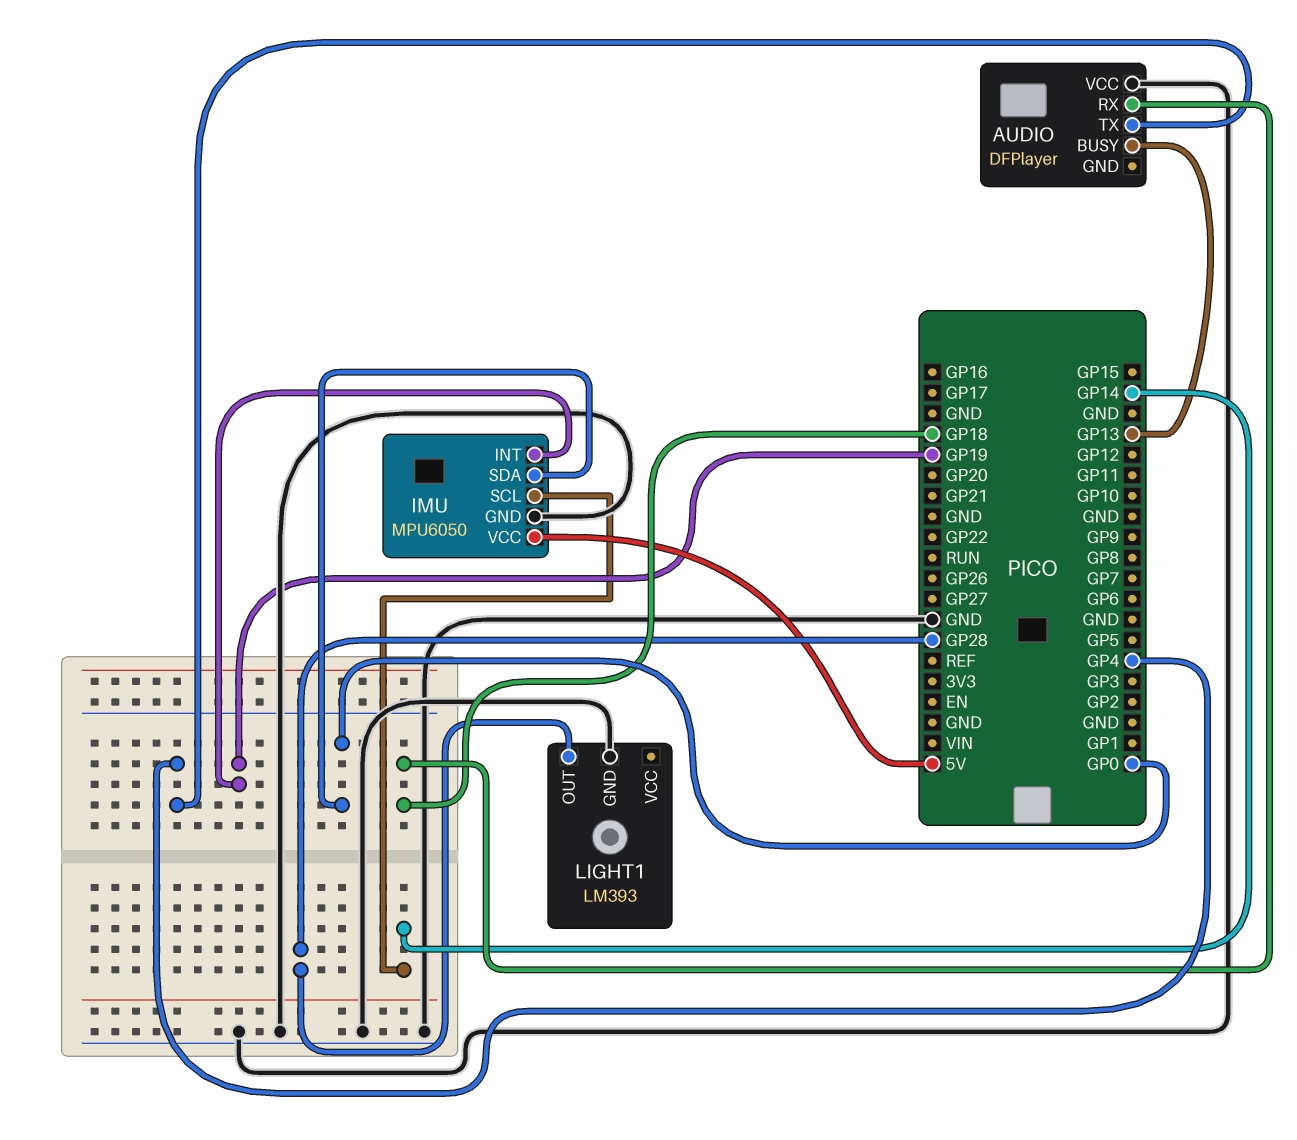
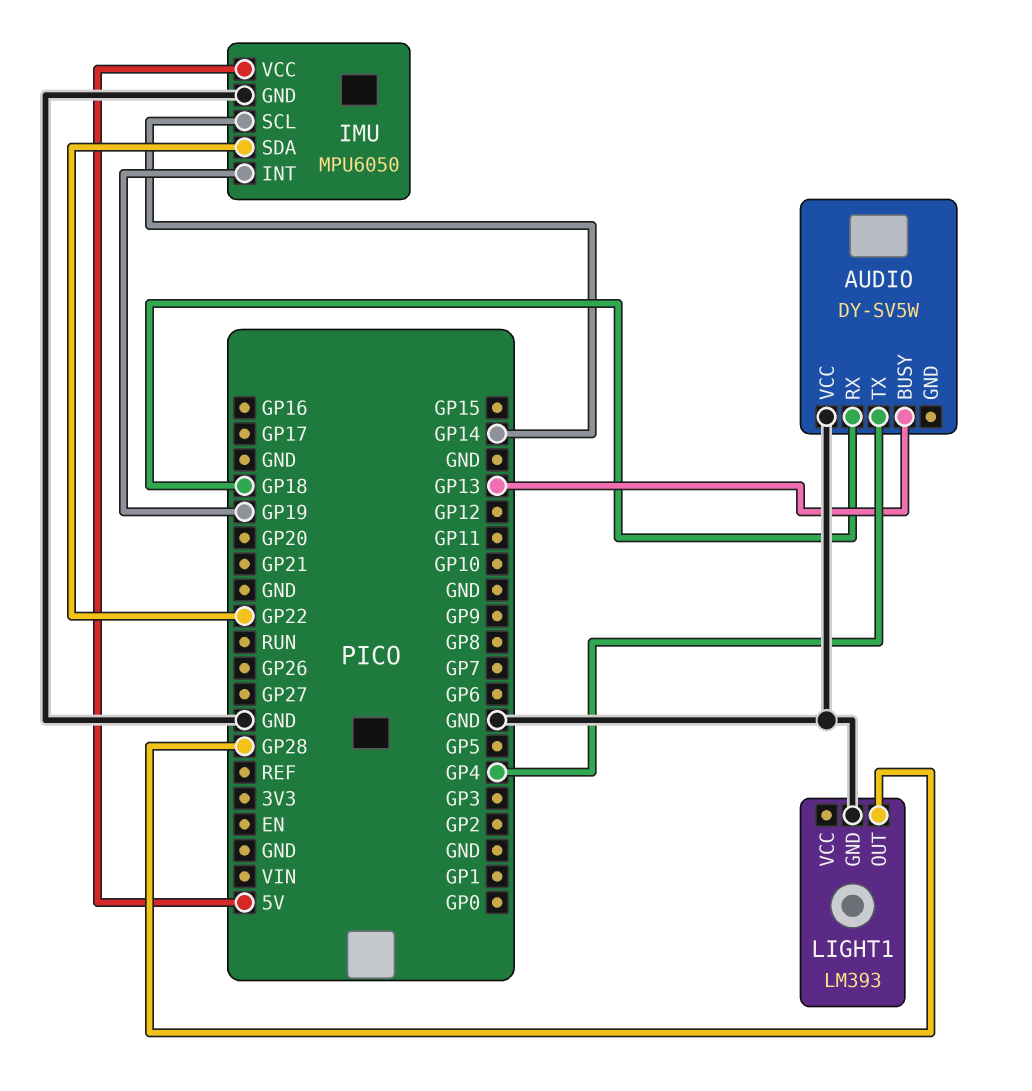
AUDIO: DFPlayer -> DY-SV5W
IMU pin SDA: GP0 -> GP22

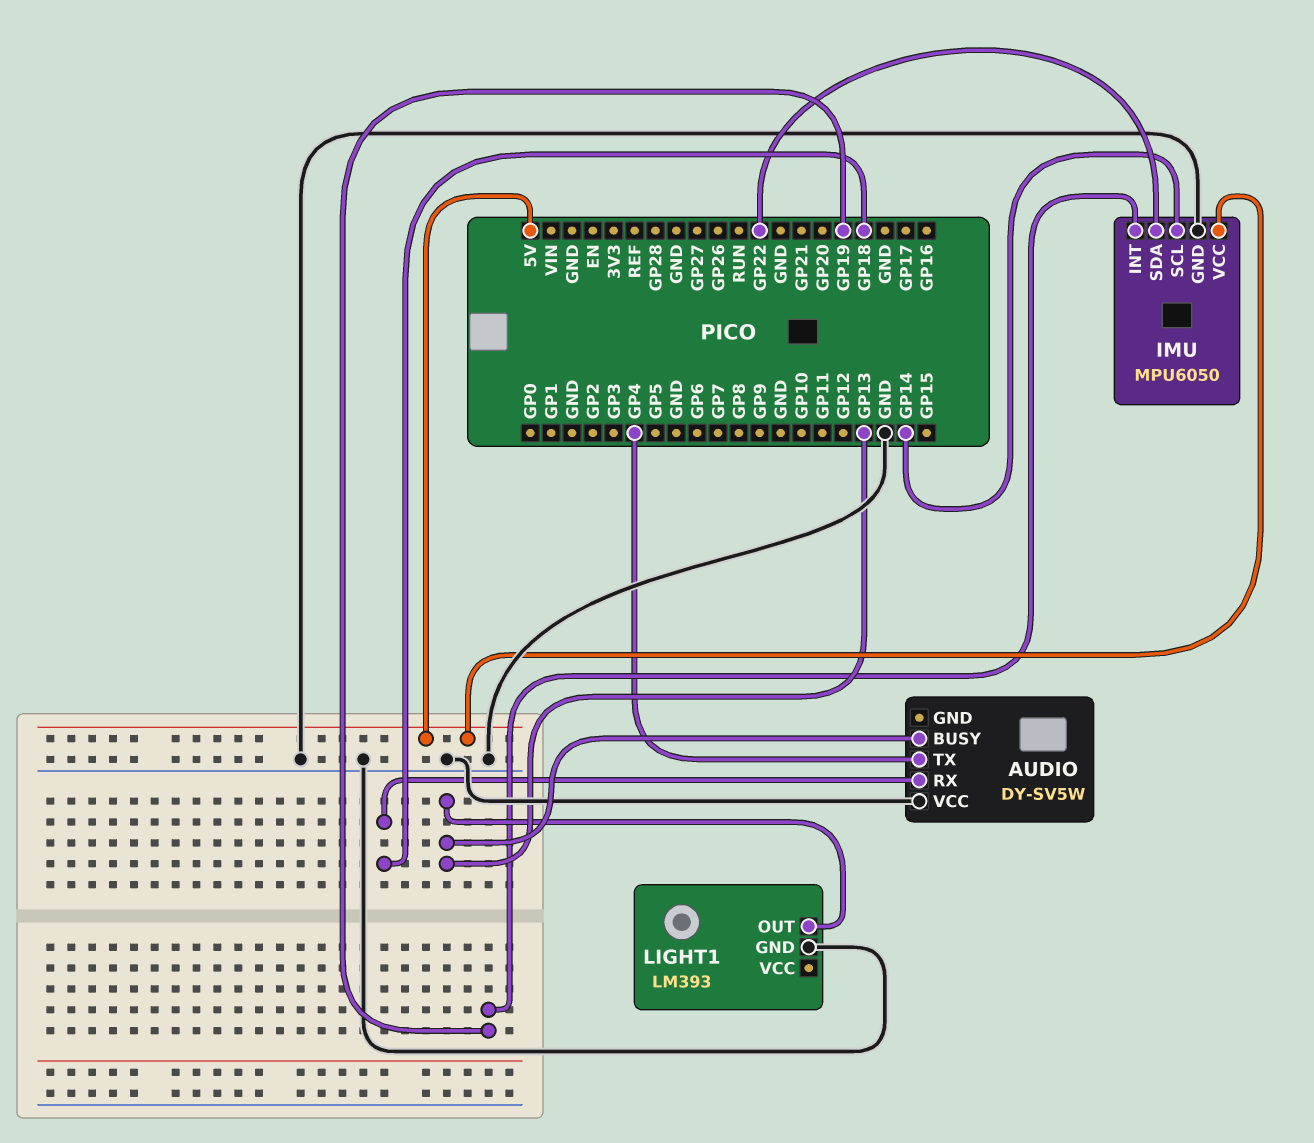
LIGHT1 pin OUT: GP28 -> GP13

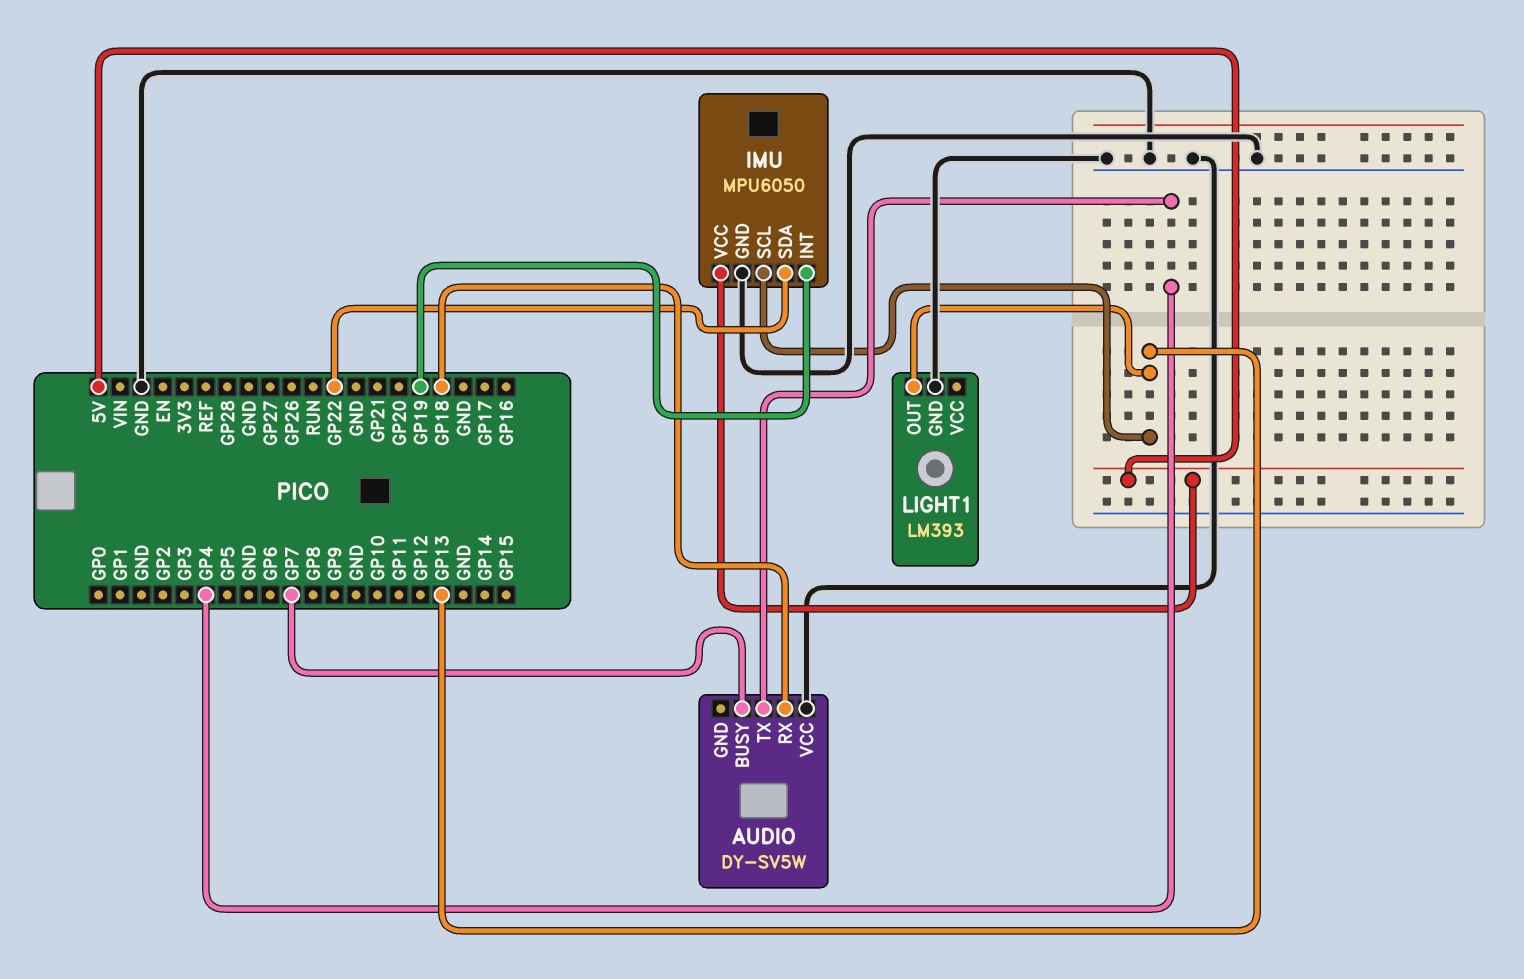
AUDIO pin BUSY: GP13 -> GP7
IMU pin SCL: GP14 -> GP13

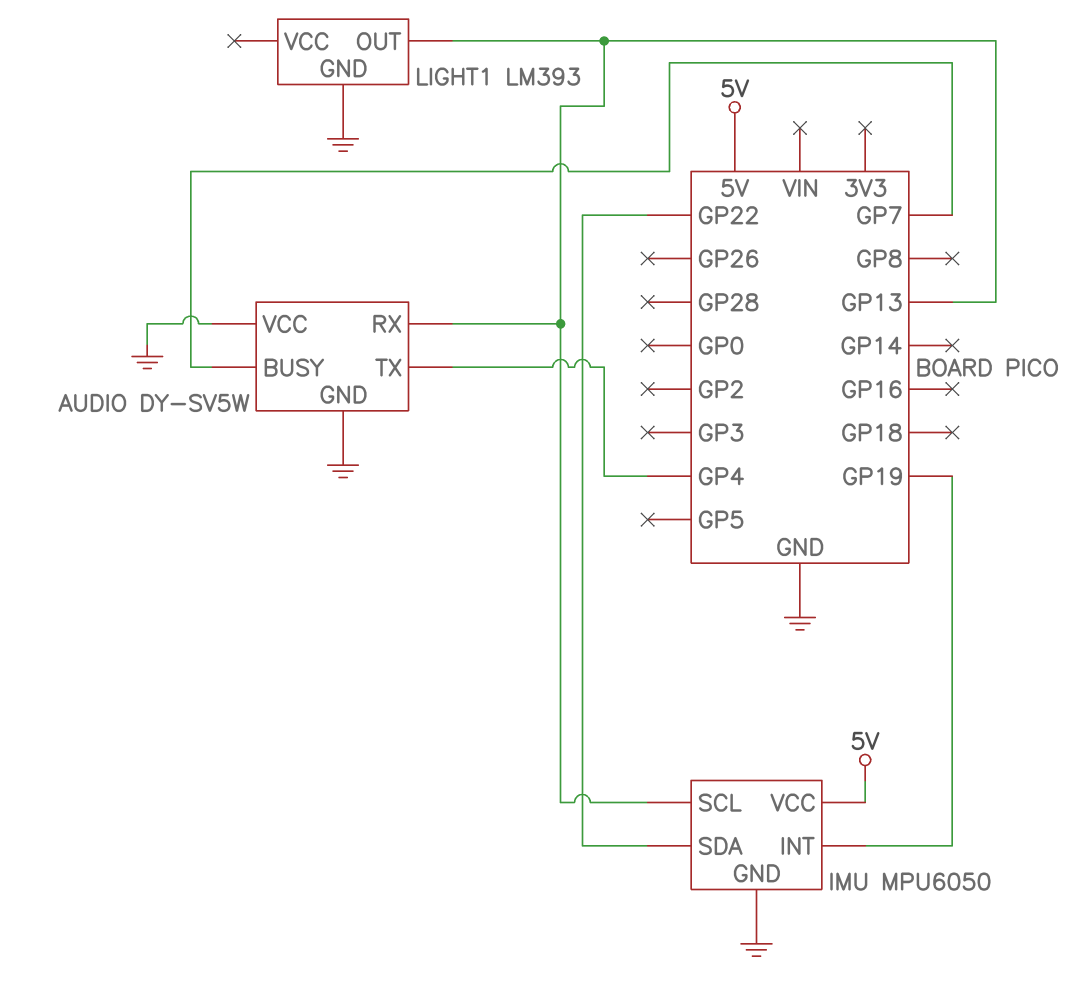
AUDIO pin GND: none -> GND
AUDIO pin RX: GP18 -> GP13

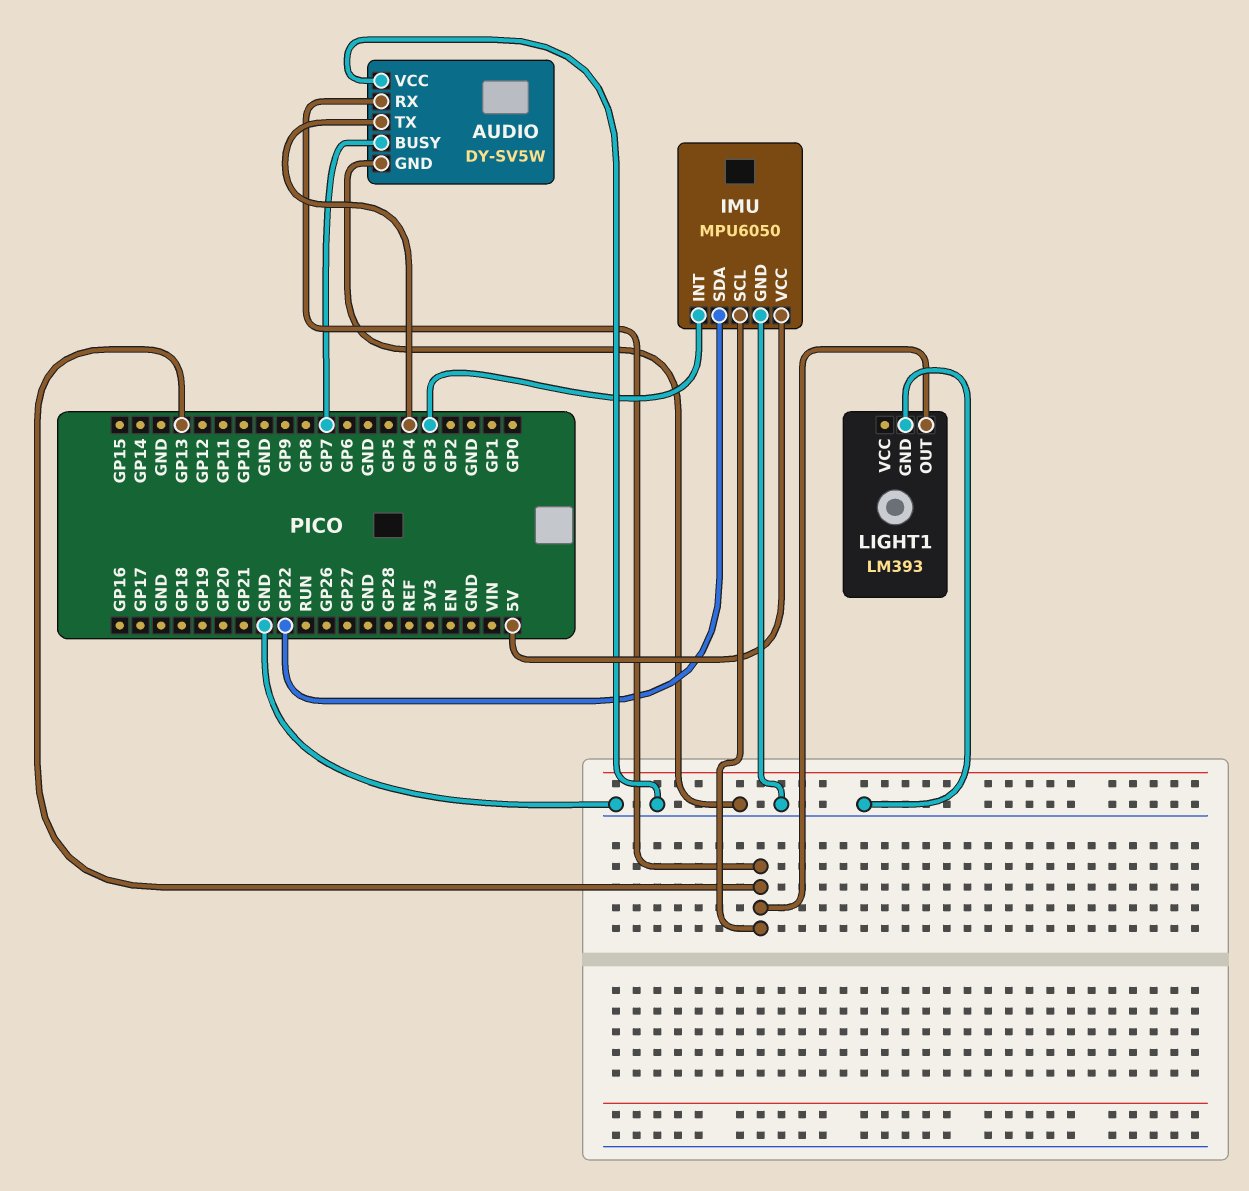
IMU pin INT: GP19 -> GP3

